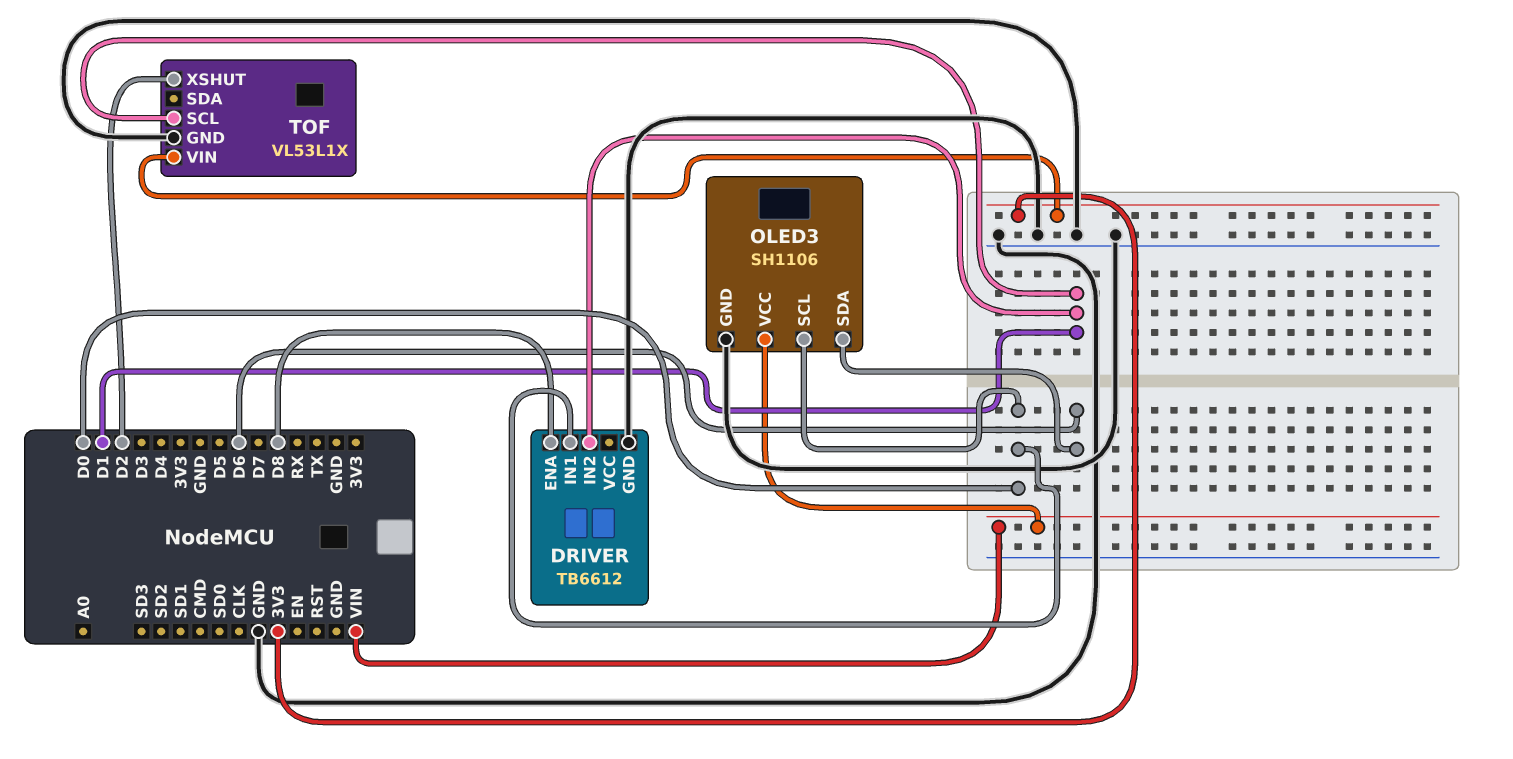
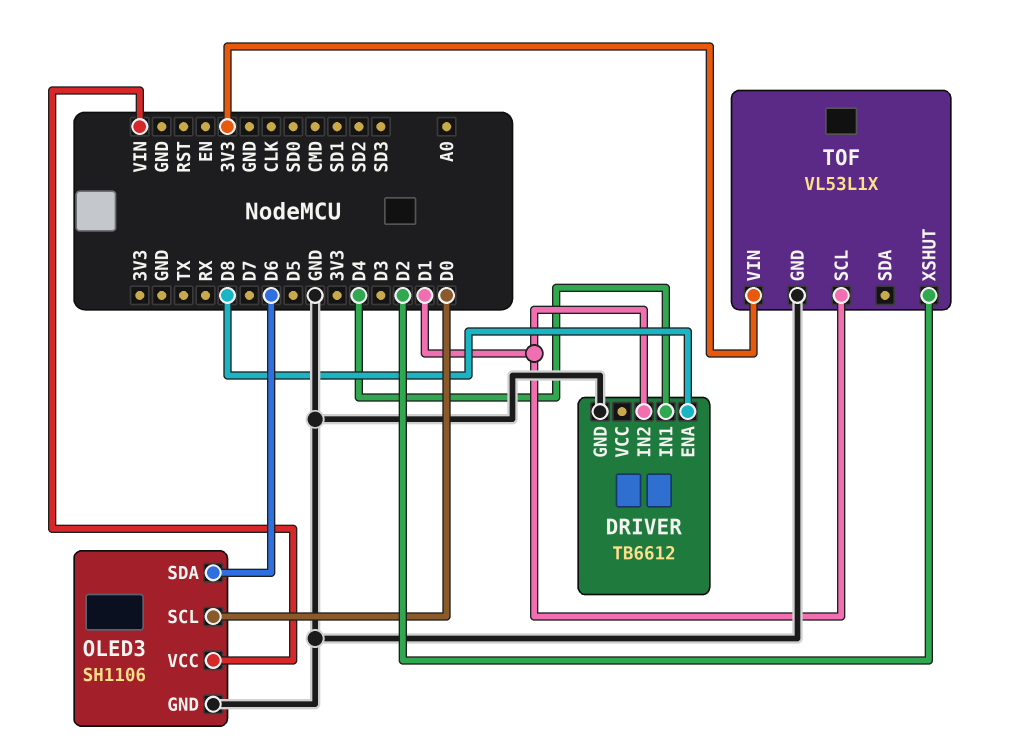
DRIVER pin IN1: D0 -> D4

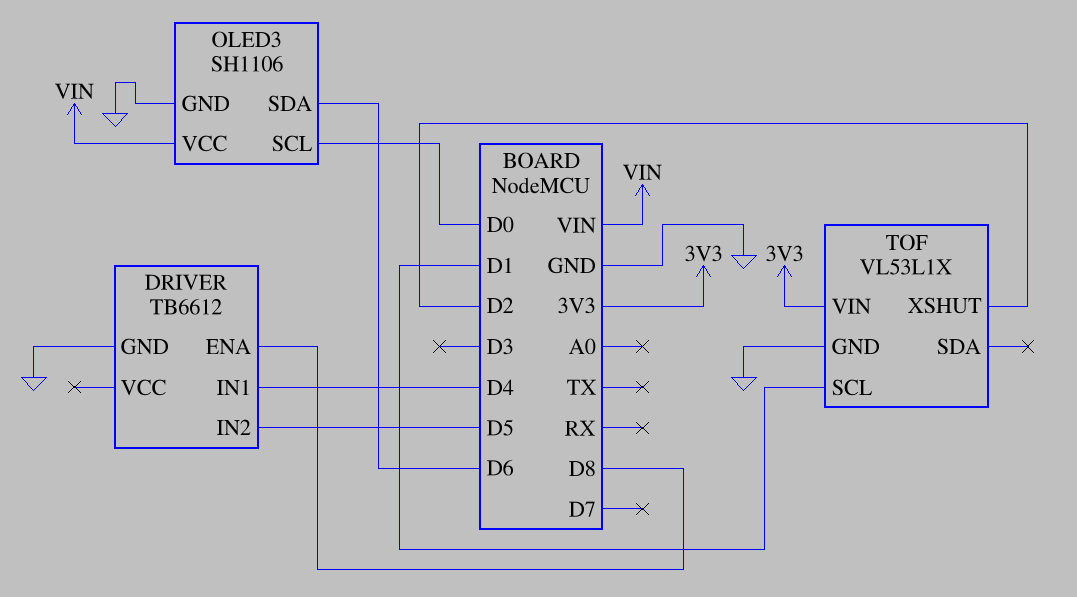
DRIVER pin IN2: D1 -> D5

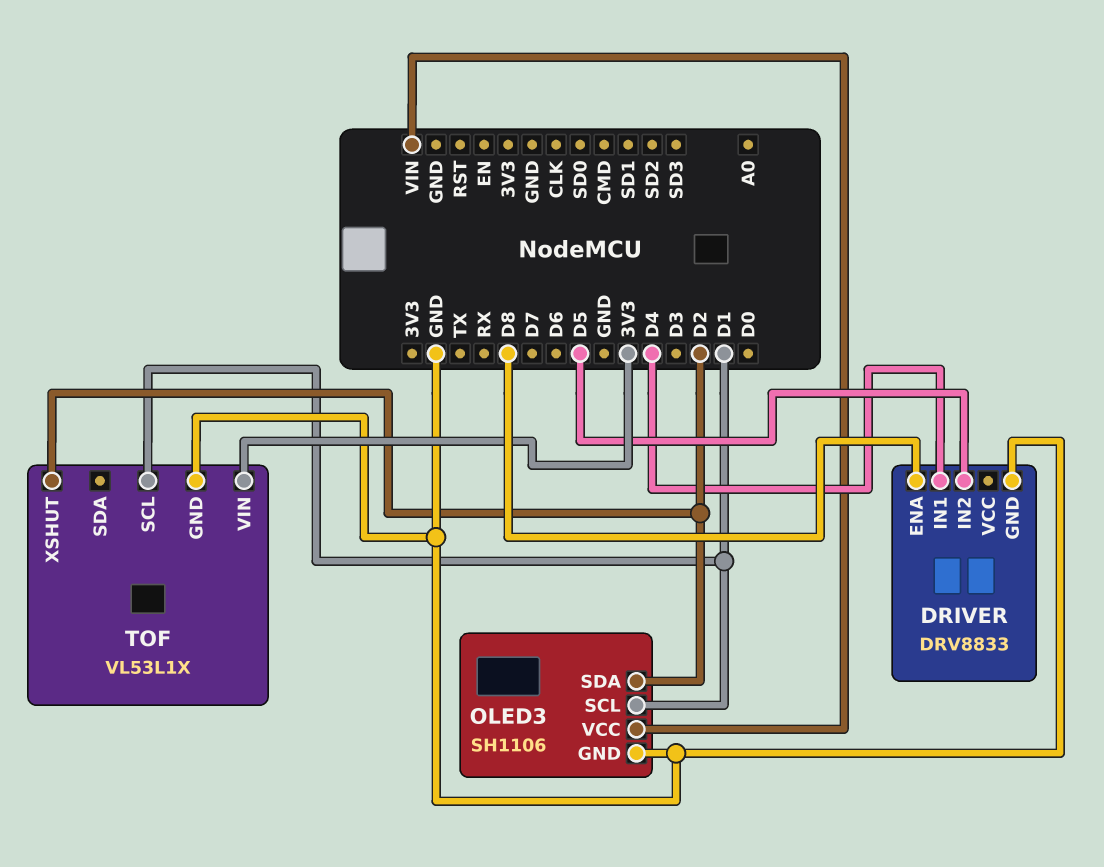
DRIVER: TB6612 -> DRV8833
OLED3 pin SCL: D0 -> D1
OLED3 pin SDA: D6 -> D2

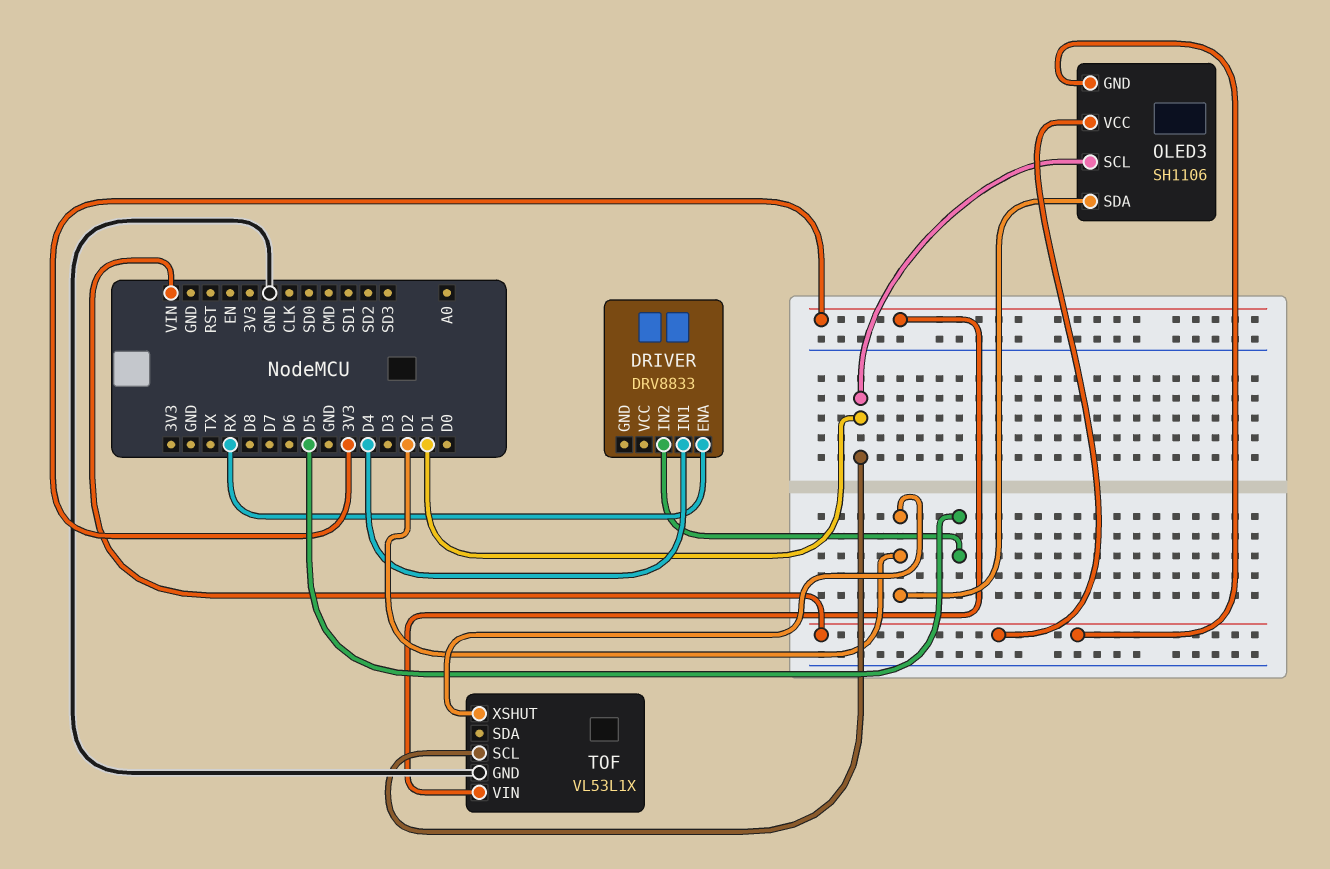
DRIVER pin ENA: D8 -> RX
DRIVER pin GND: GND -> none
OLED3 pin GND: GND -> VIN

